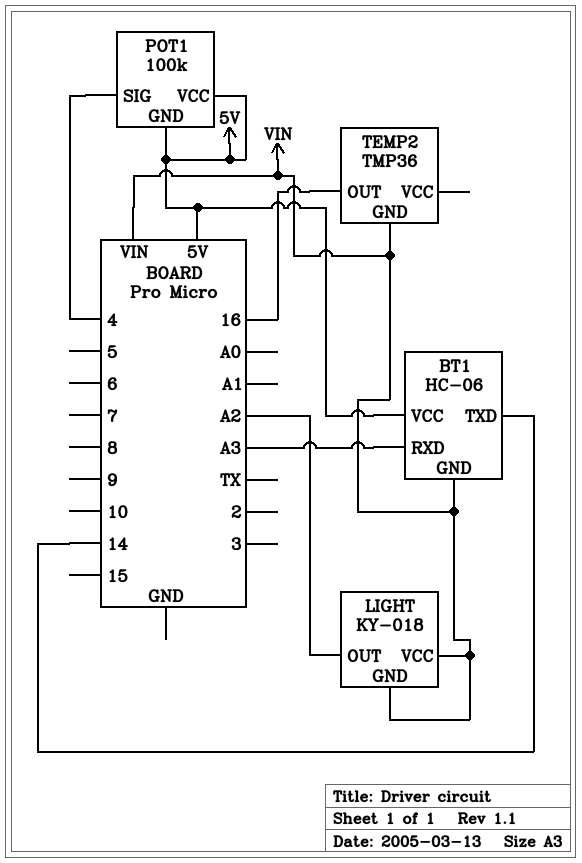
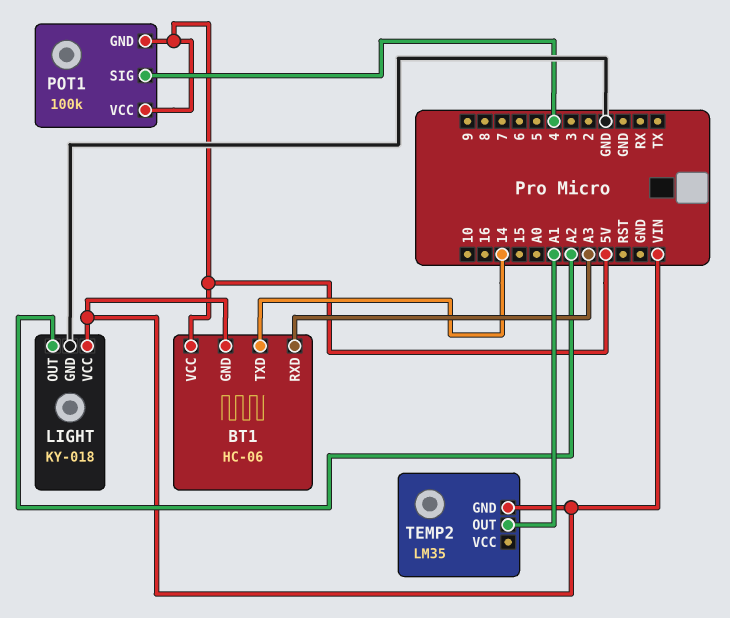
LIGHT pin GND: VIN -> GND
TEMP2: TMP36 -> LM35
TEMP2 pin OUT: 16 -> A1

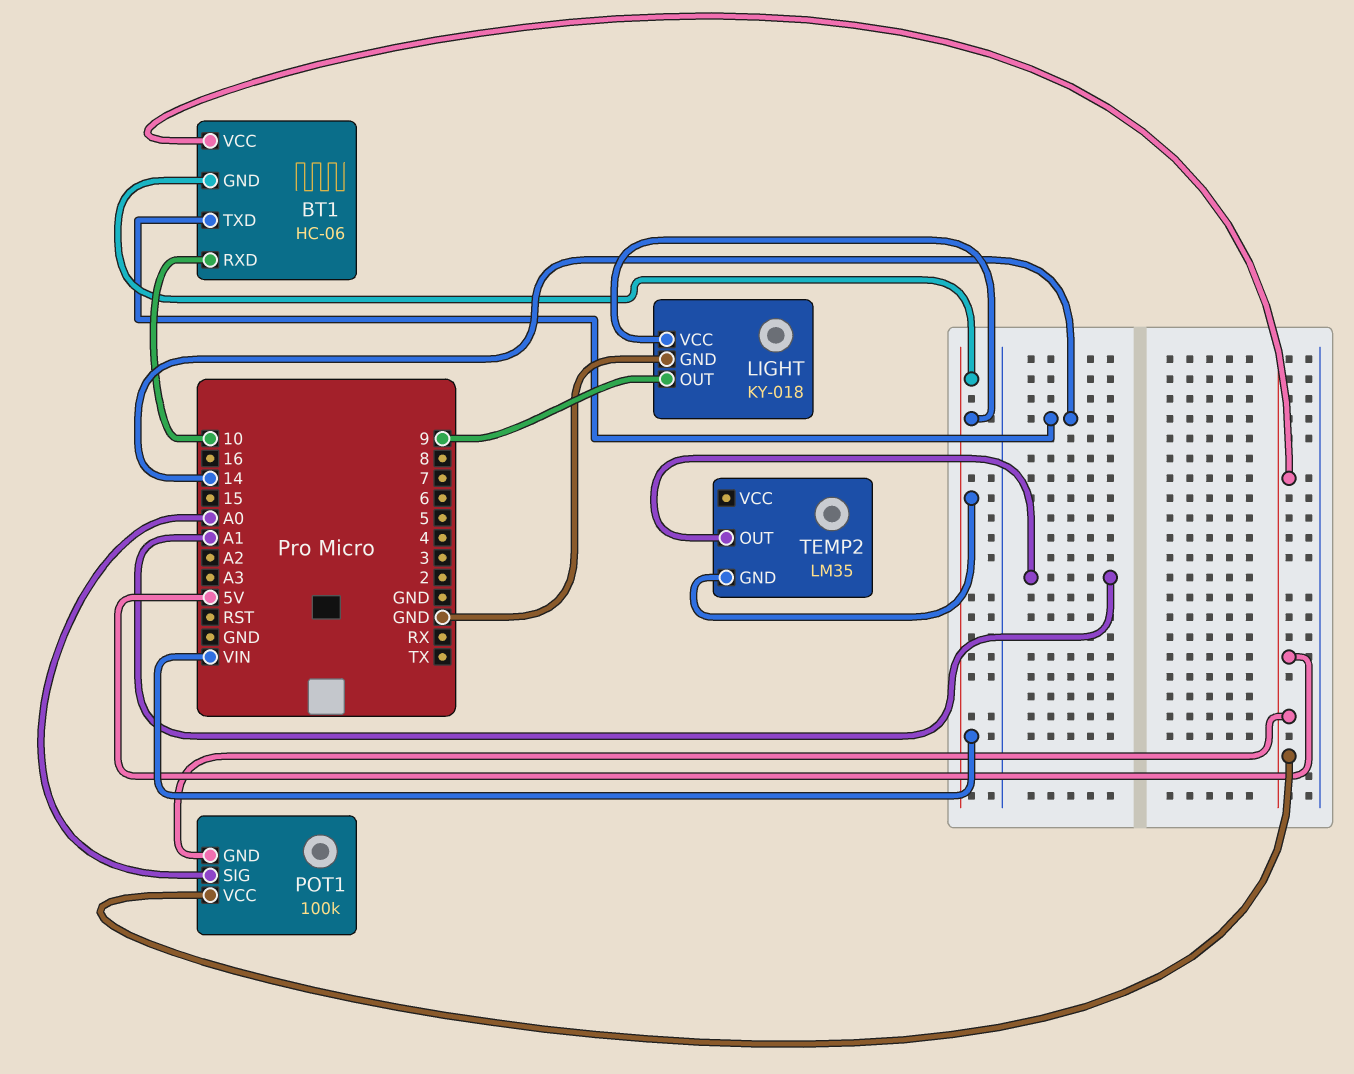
BT1 pin RXD: A3 -> 10
LIGHT pin OUT: A2 -> 9
POT1 pin SIG: 4 -> A0

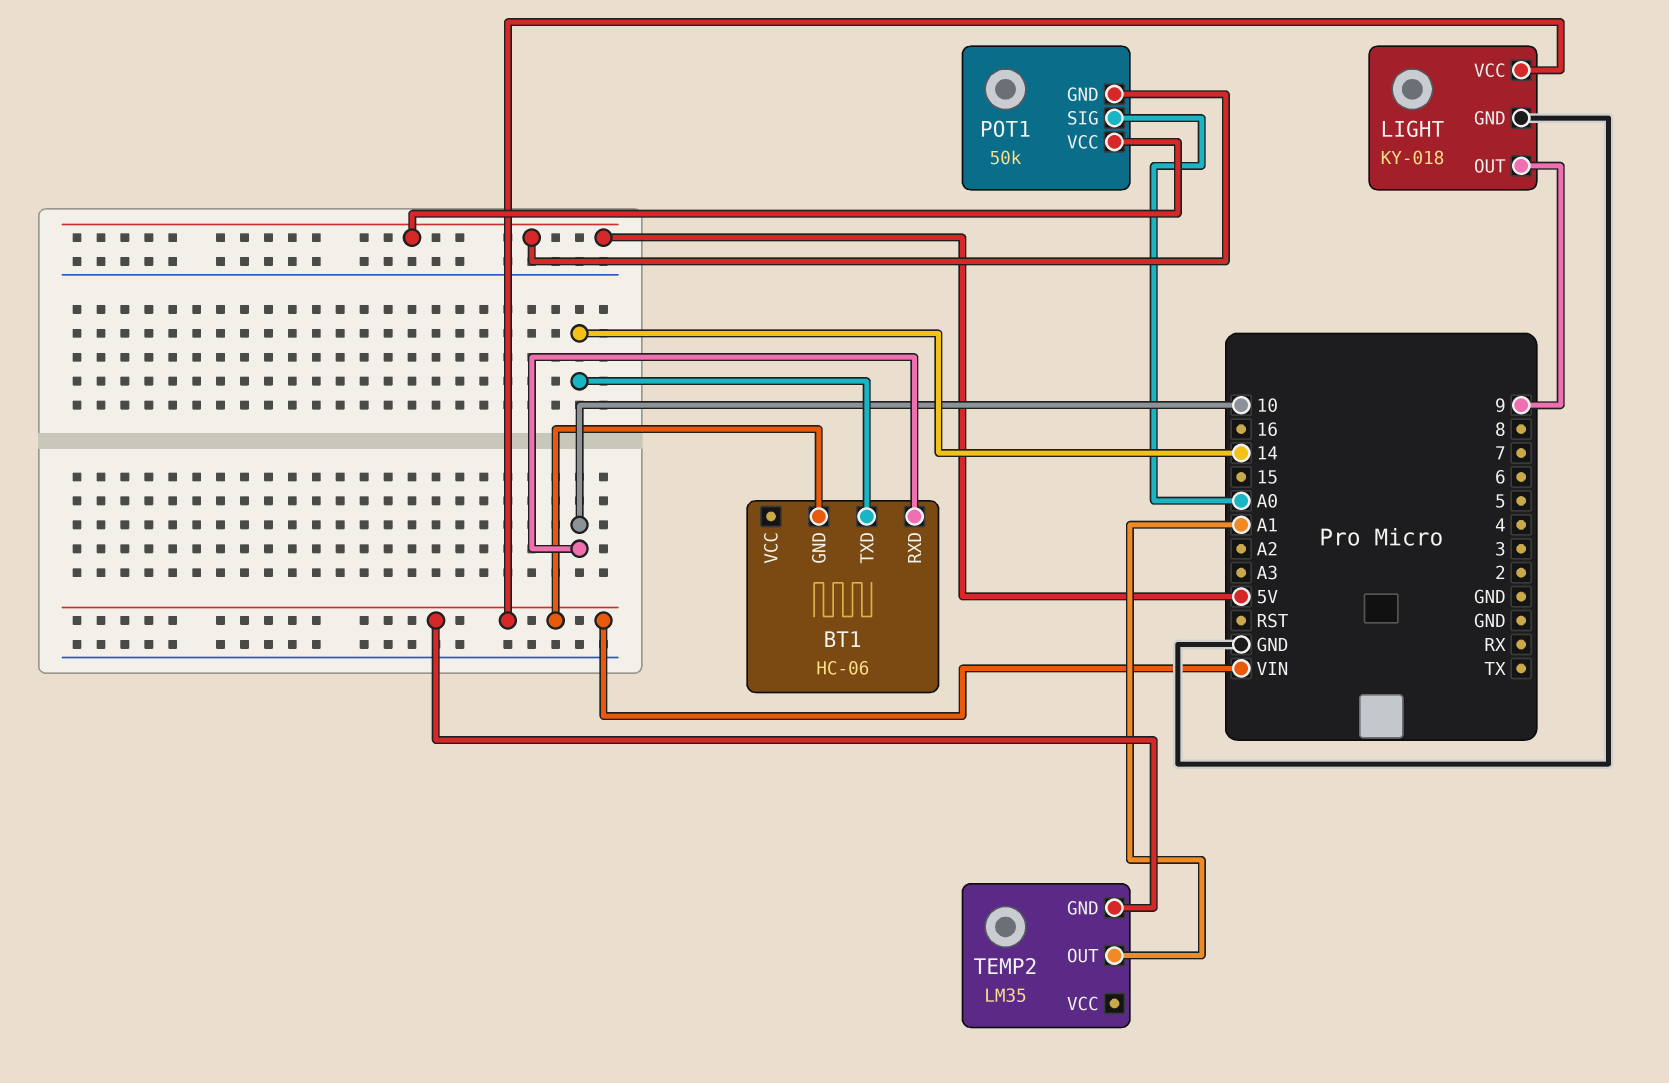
BT1 pin VCC: 5V -> none
POT1: 100k -> 50k

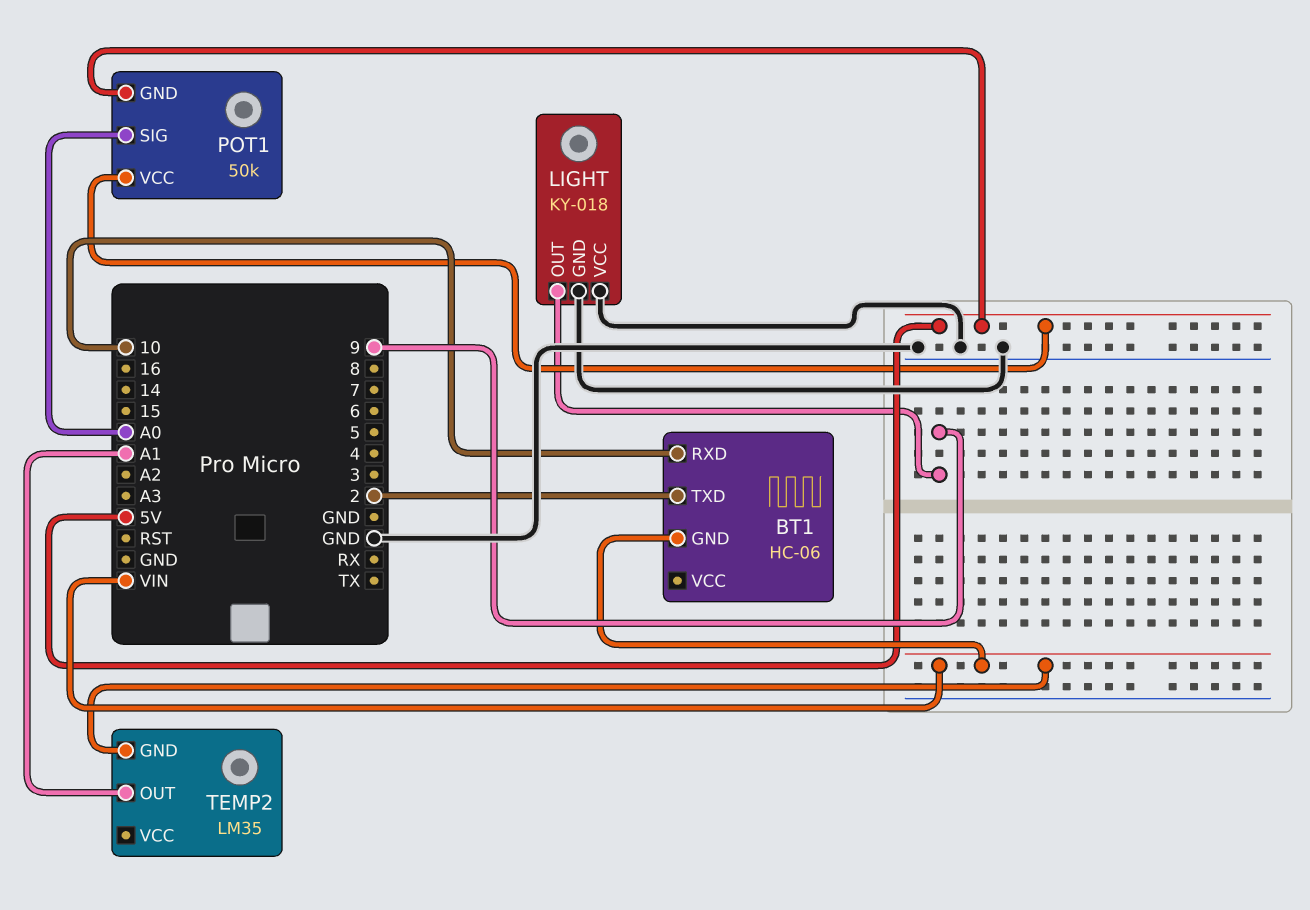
BT1 pin TXD: 14 -> 2
LIGHT pin VCC: VIN -> GND

